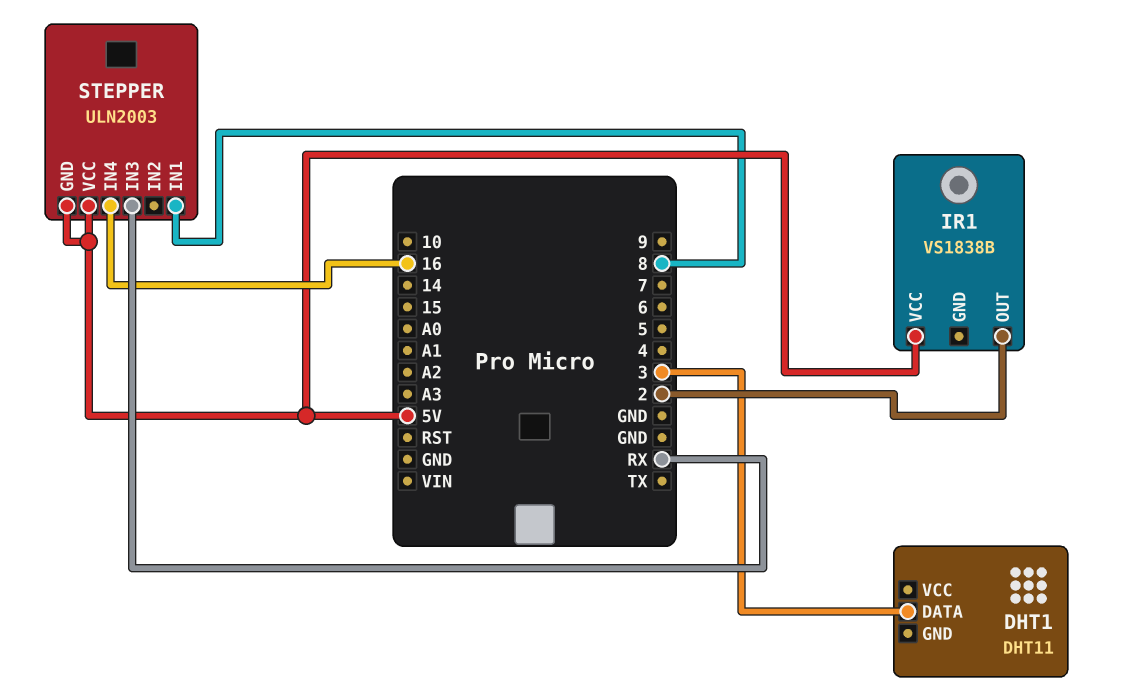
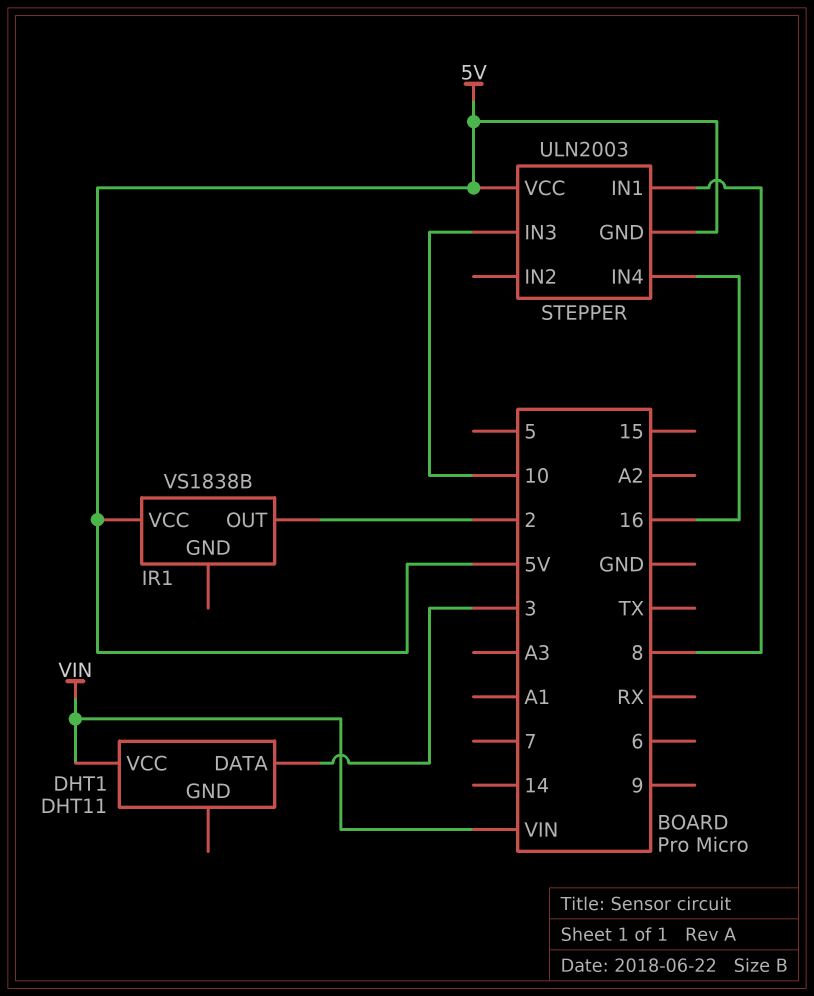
DHT1 pin VCC: none -> VIN
STEPPER pin IN3: RX -> 10

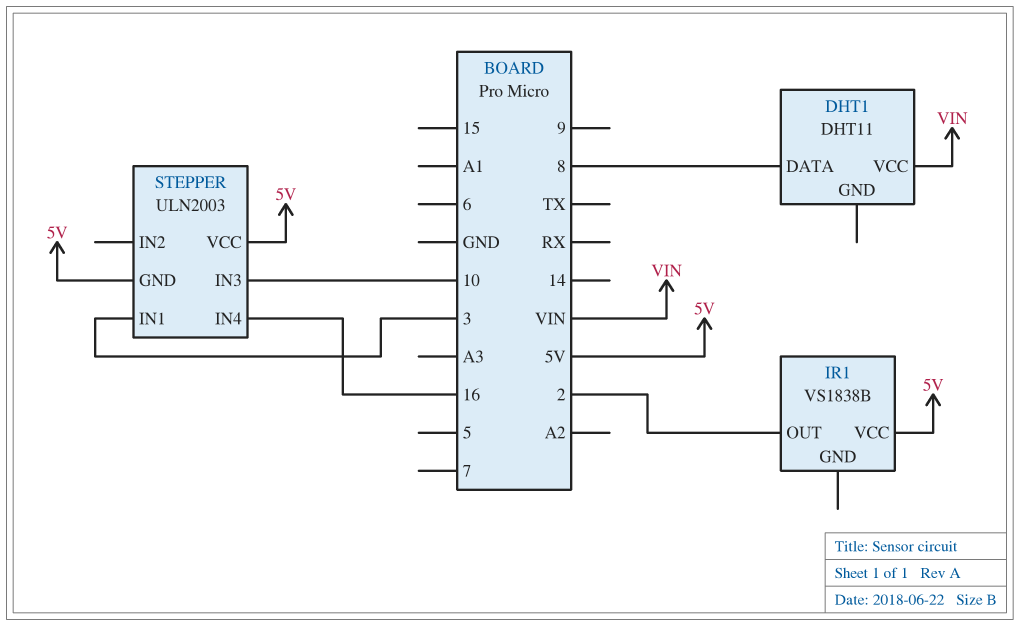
DHT1 pin DATA: 3 -> 8
STEPPER pin IN1: 8 -> 3

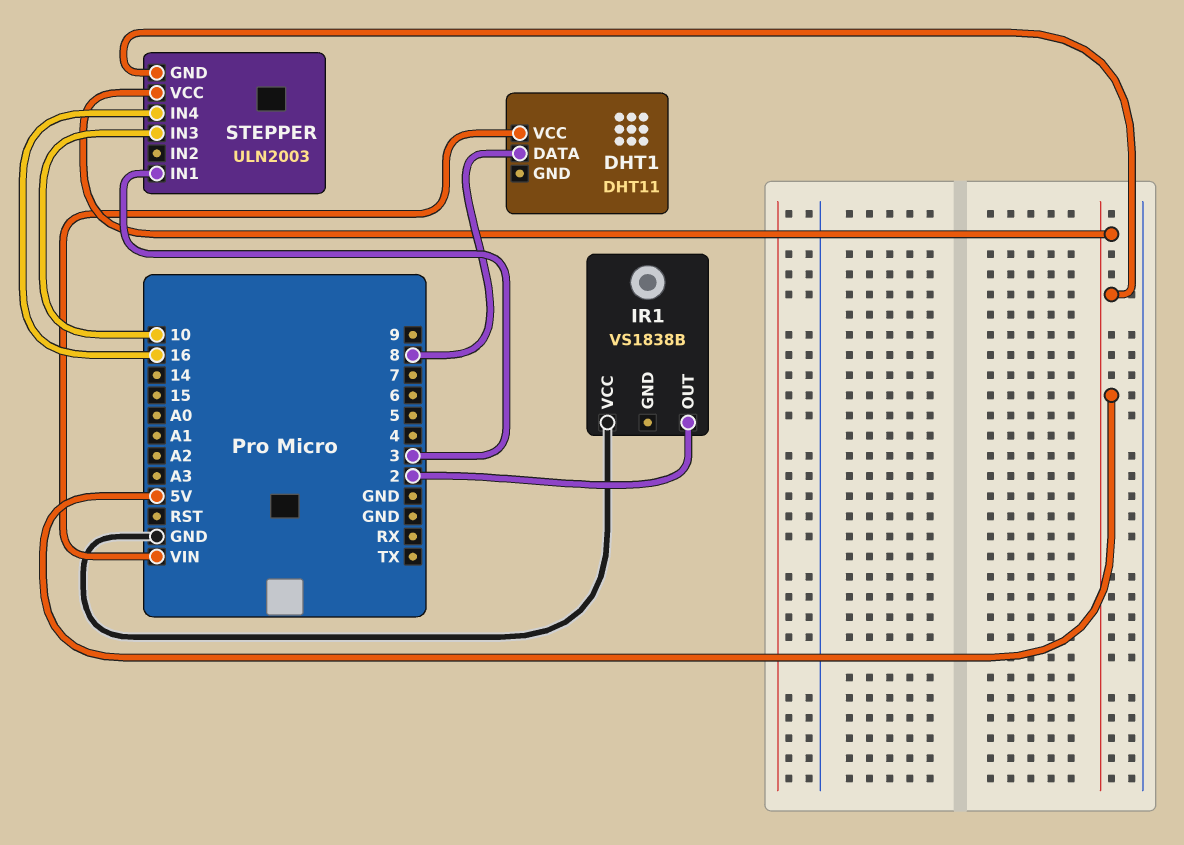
IR1 pin VCC: 5V -> GND

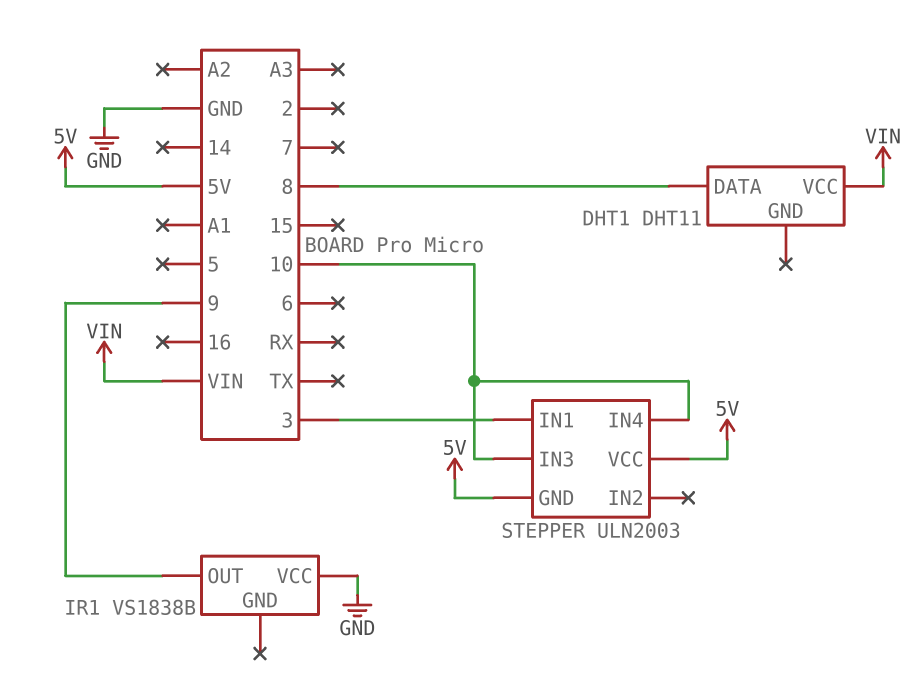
IR1 pin OUT: 2 -> 9
STEPPER pin IN4: 16 -> 10

